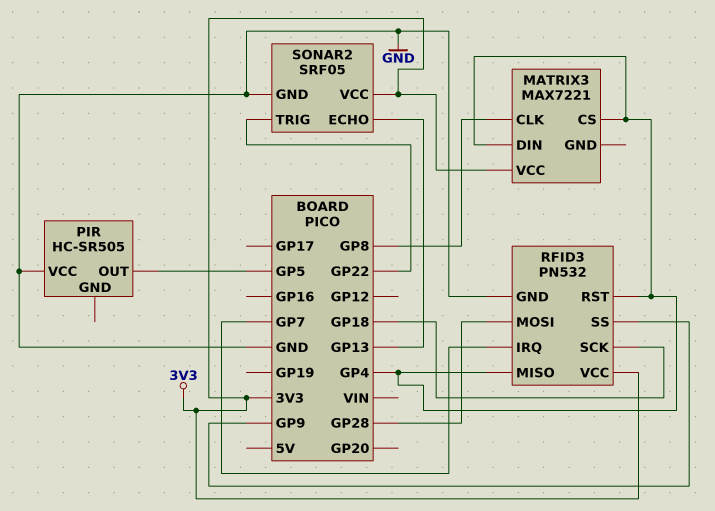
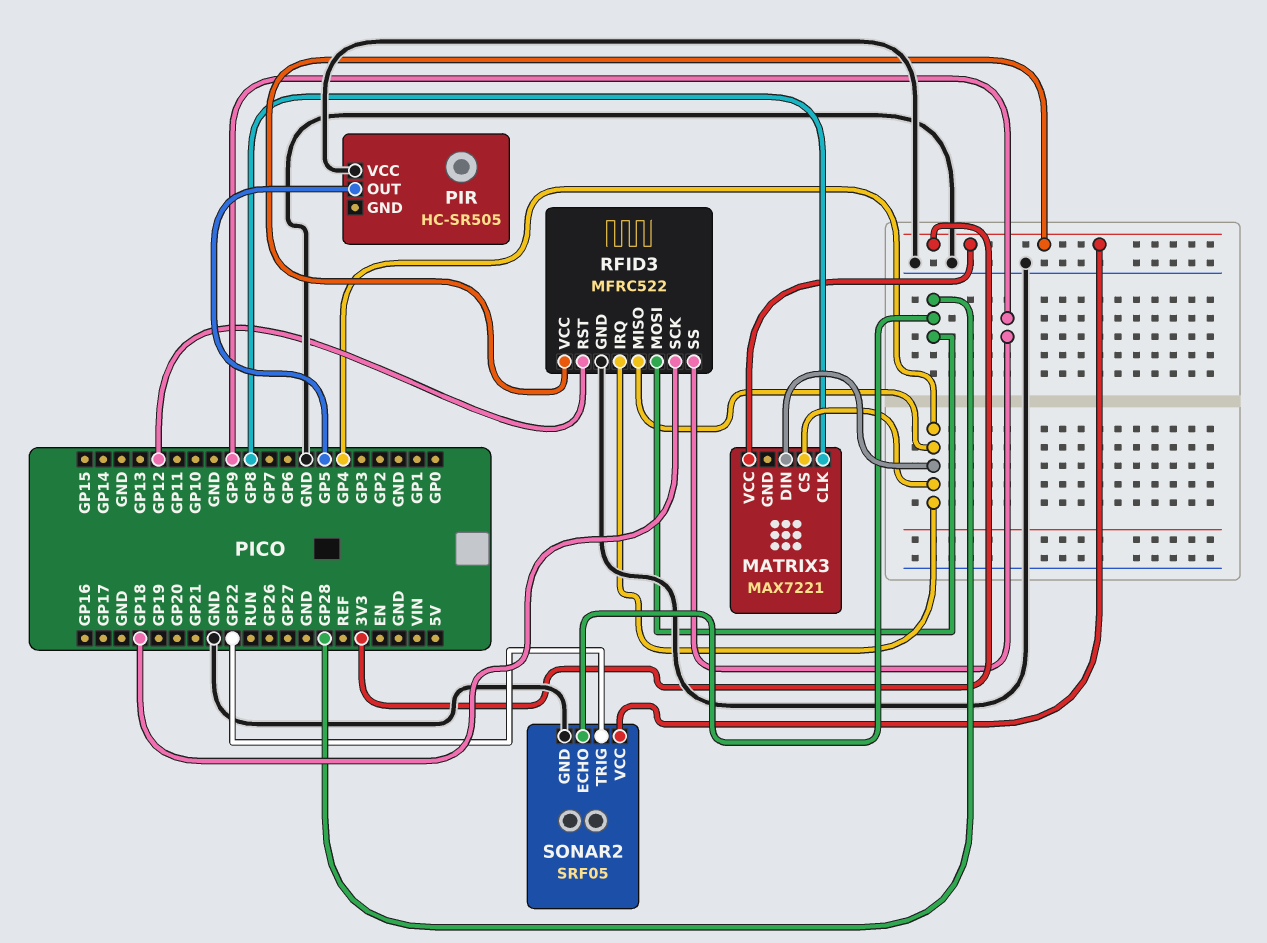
RFID3: PN532 -> MFRC522
RFID3 pin IRQ: GP7 -> GP4
RFID3 pin RST: GP4 -> GP12
SONAR2 pin ECHO: GP13 -> GP28

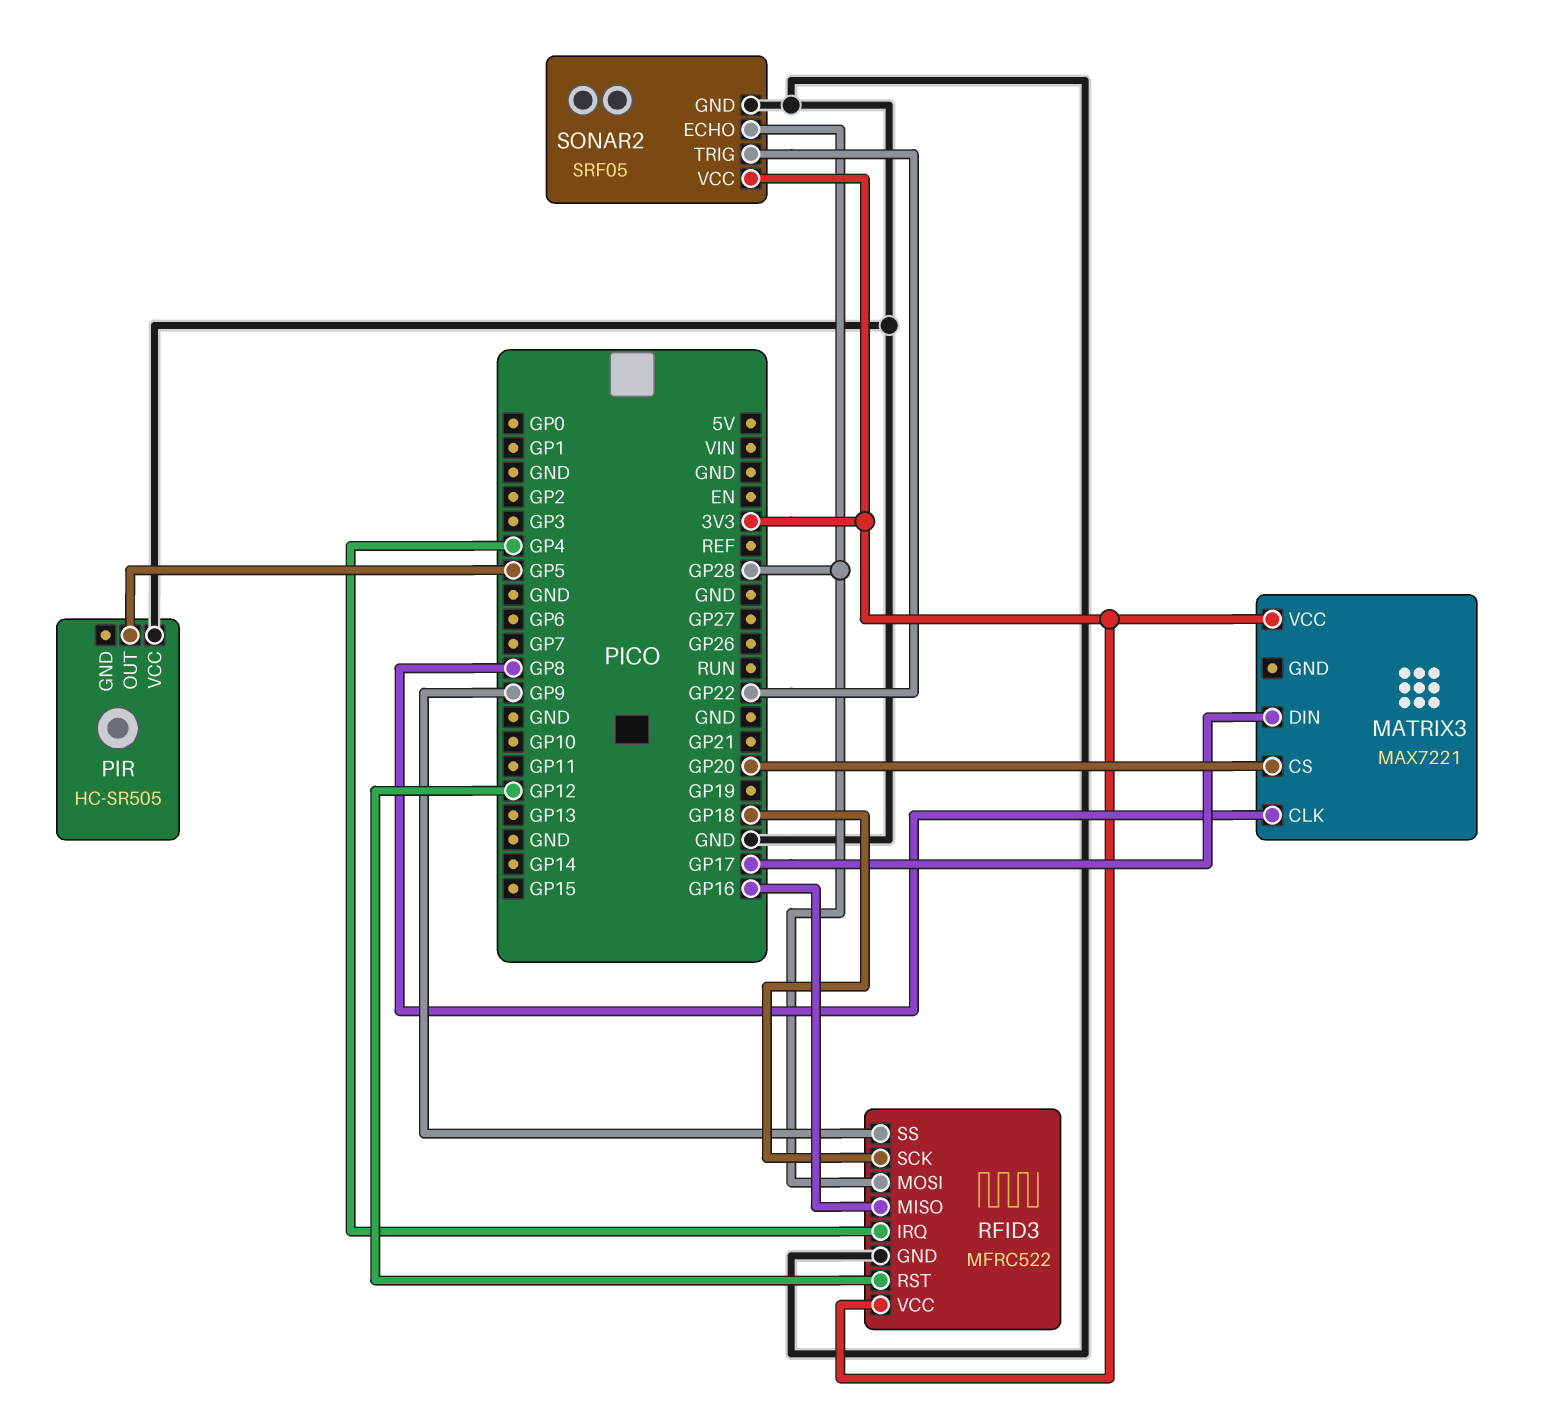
MATRIX3 pin CS: GP4 -> GP20
MATRIX3 pin DIN: GP4 -> GP17
RFID3 pin MISO: GP4 -> GP16

